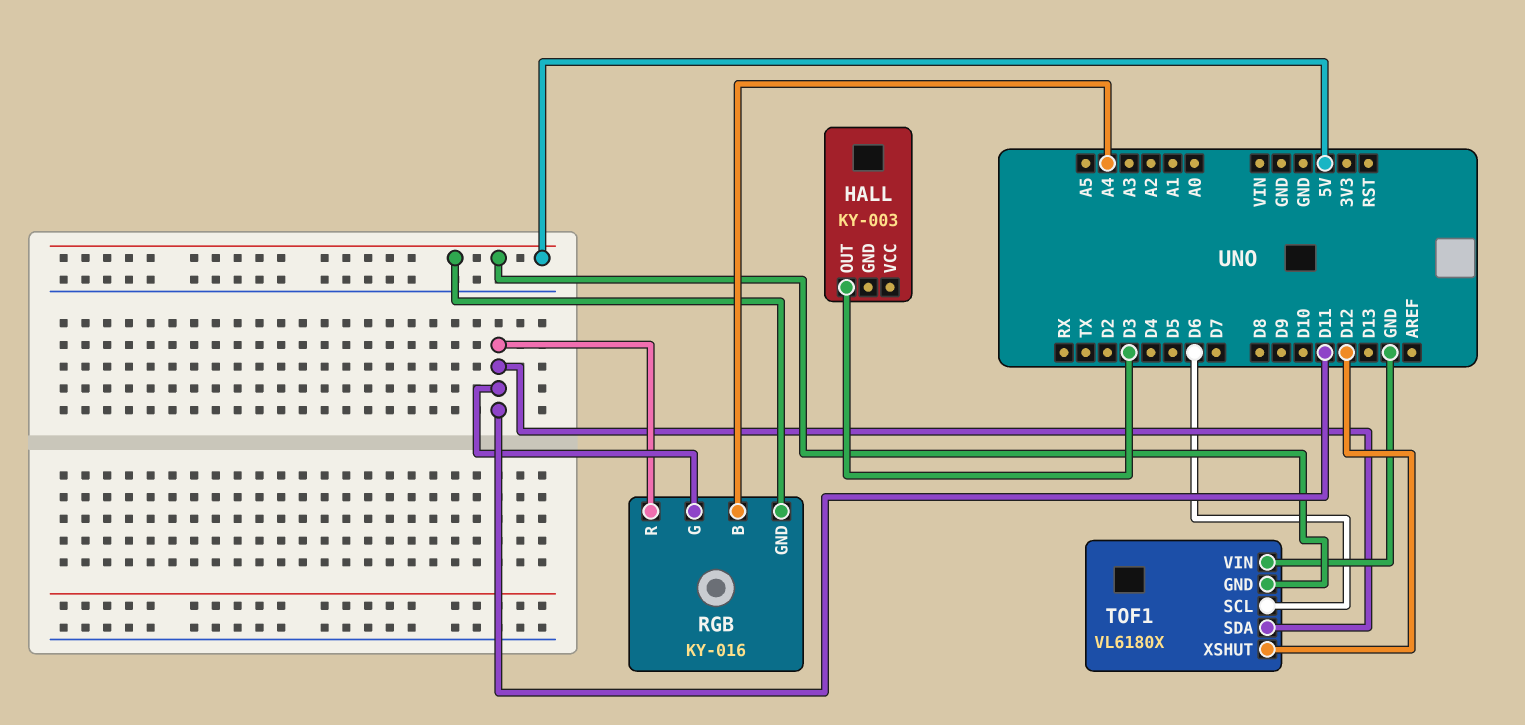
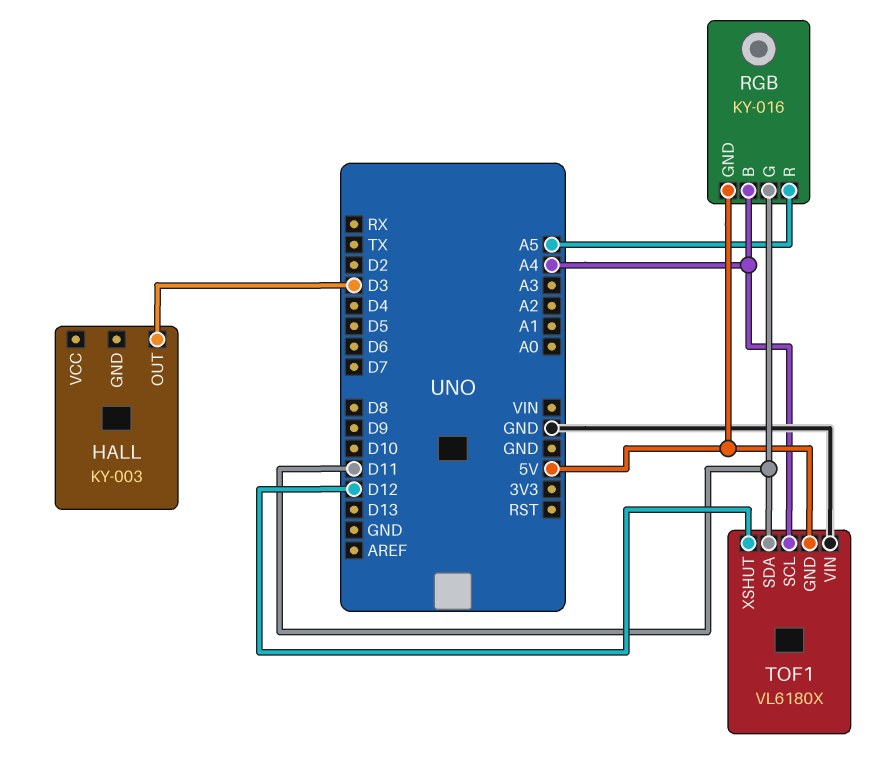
RGB pin R: D11 -> A5
TOF1 pin SCL: D6 -> A4

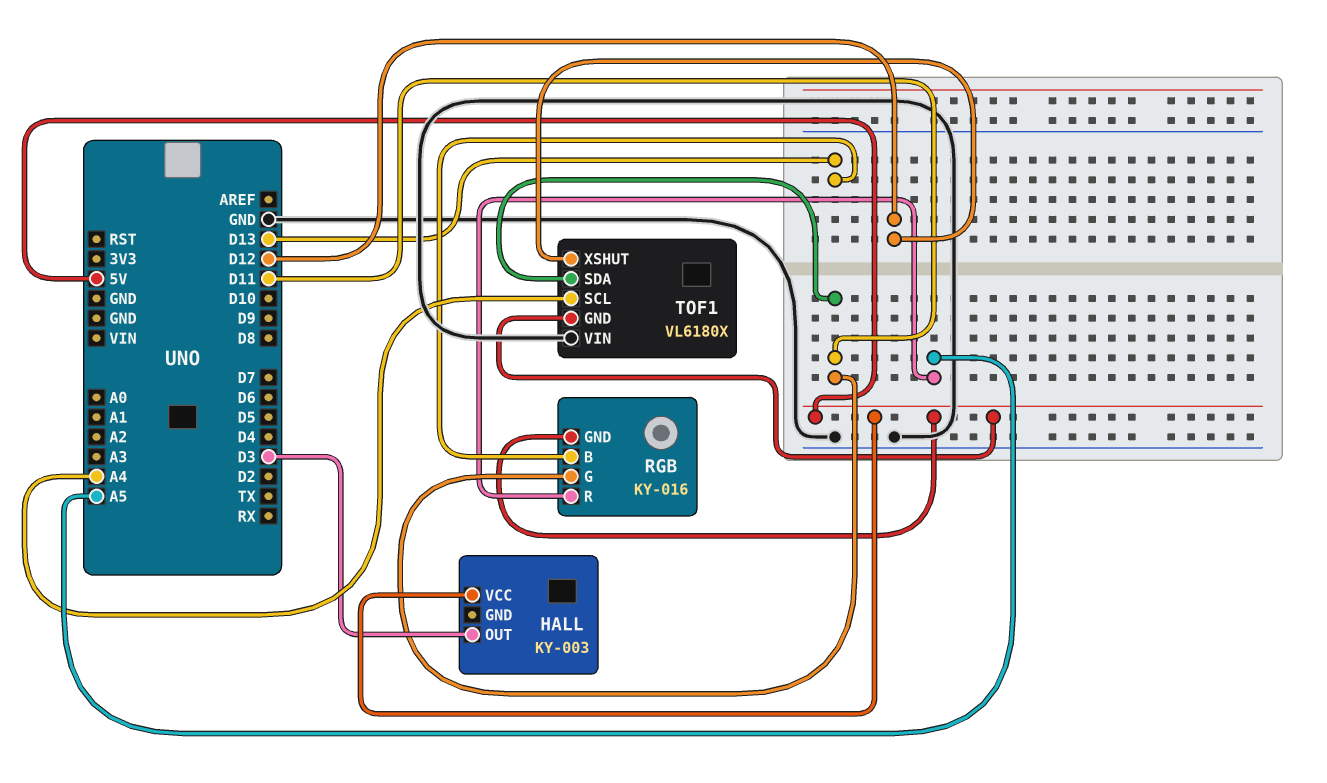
HALL pin VCC: none -> 5V
RGB pin B: A4 -> D13

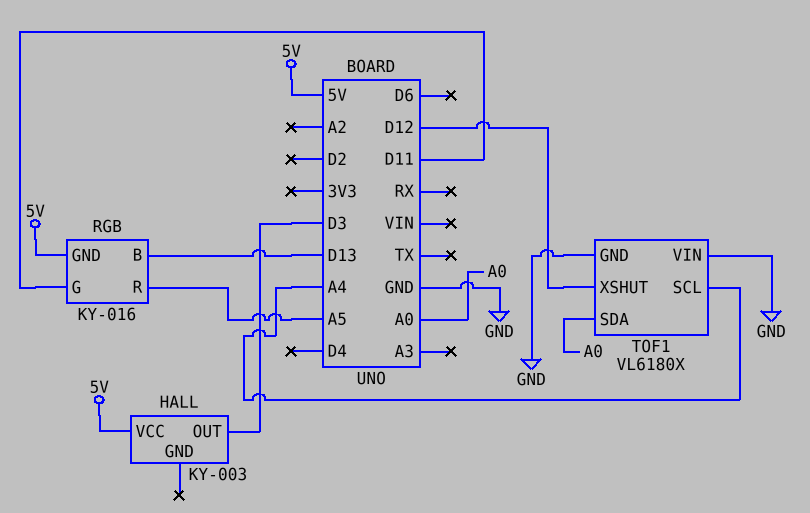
TOF1 pin GND: 5V -> GND
TOF1 pin SDA: D11 -> A0

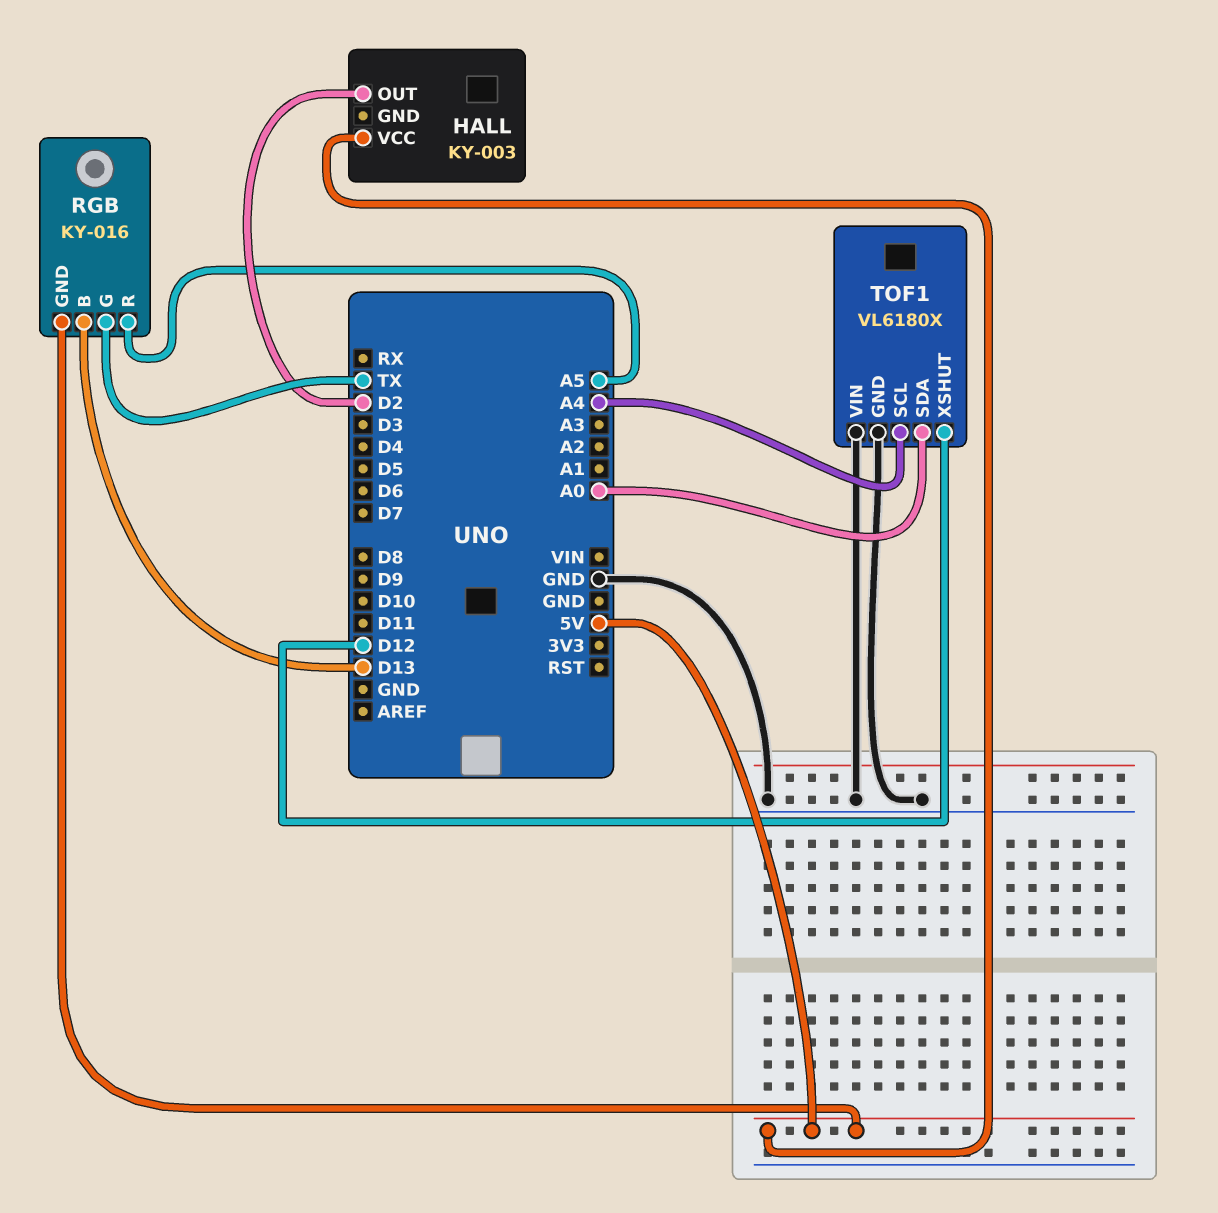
HALL pin OUT: D3 -> D2
RGB pin G: D11 -> TX

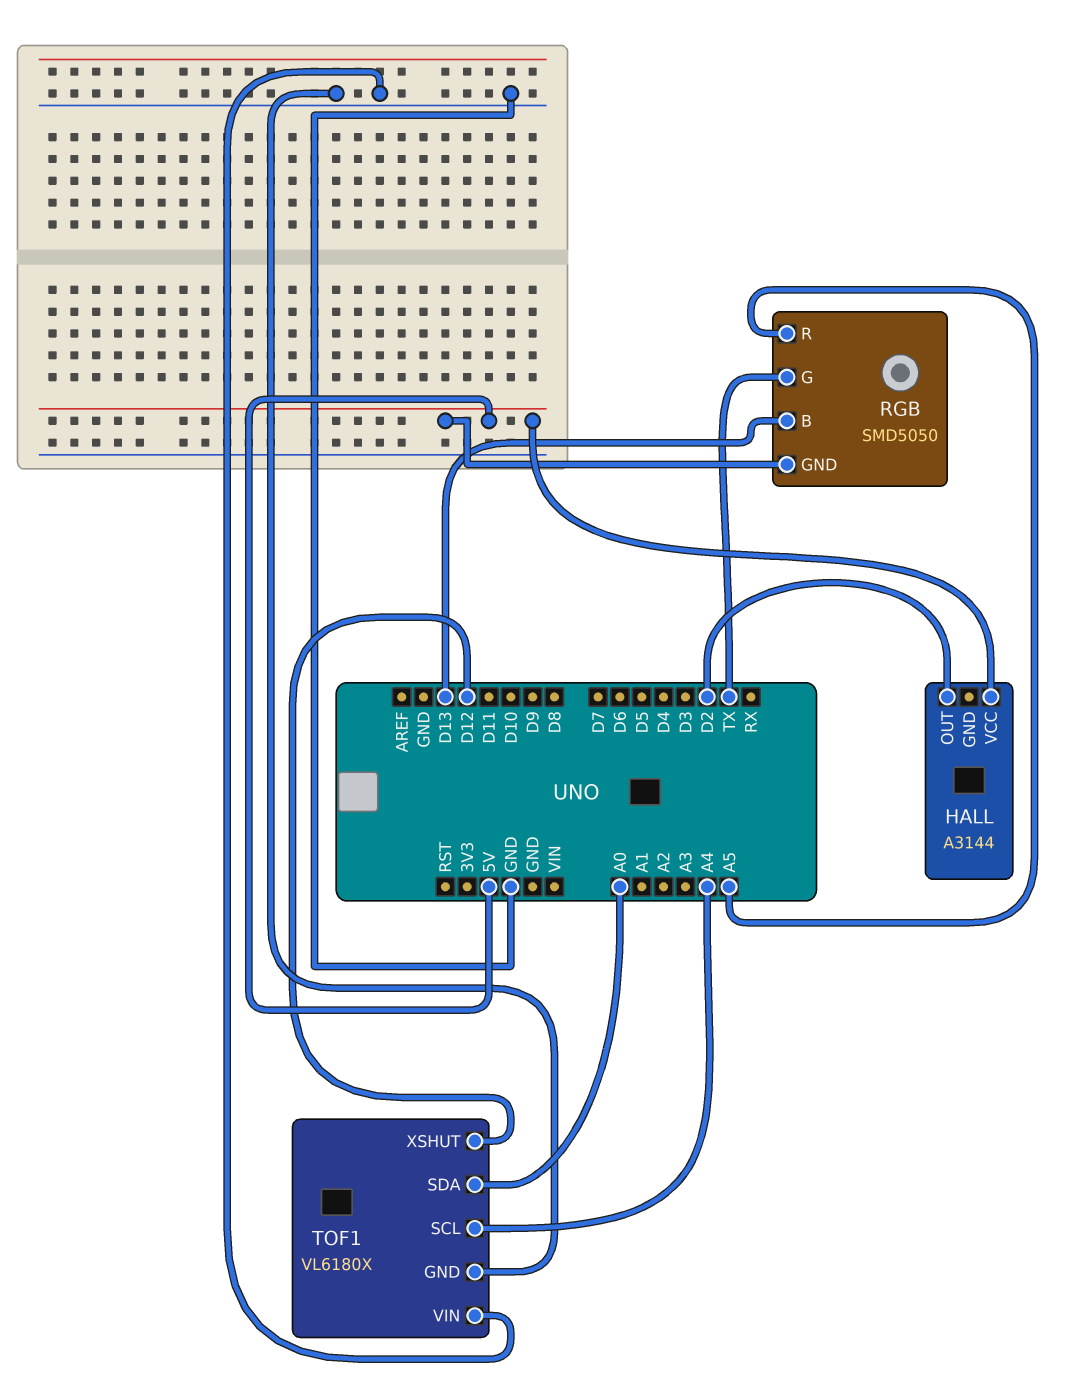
HALL: KY-003 -> A3144
RGB: KY-016 -> SMD5050

